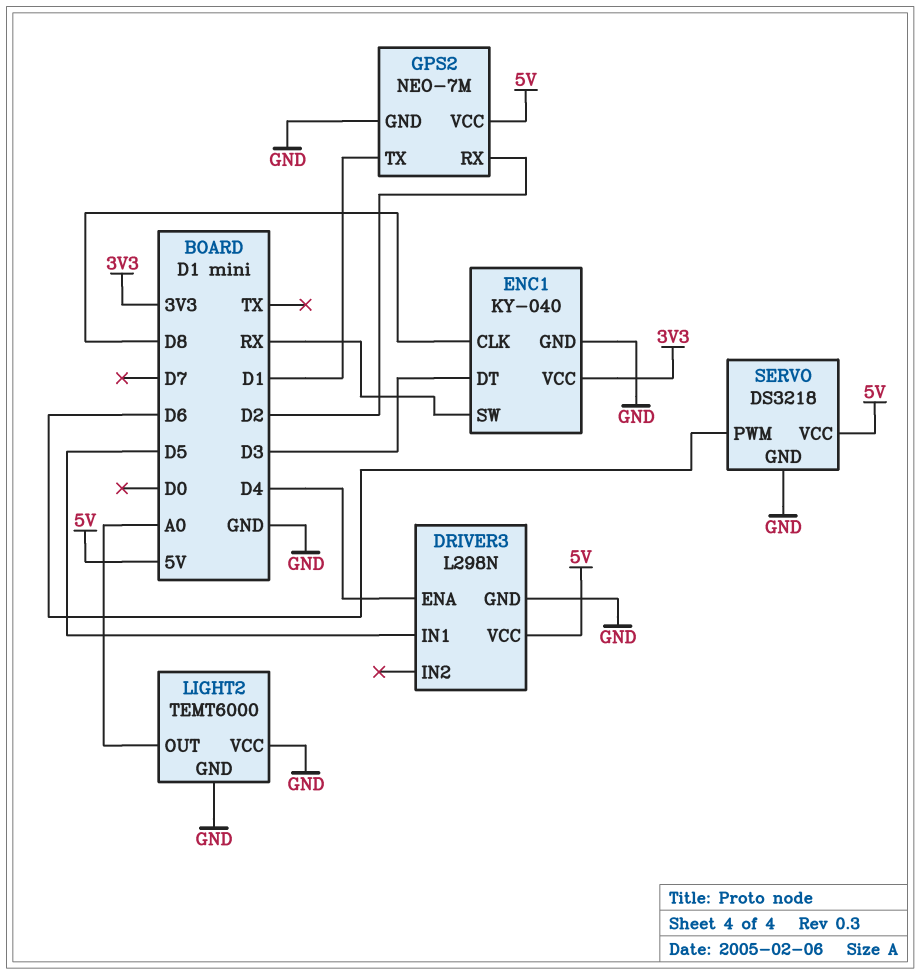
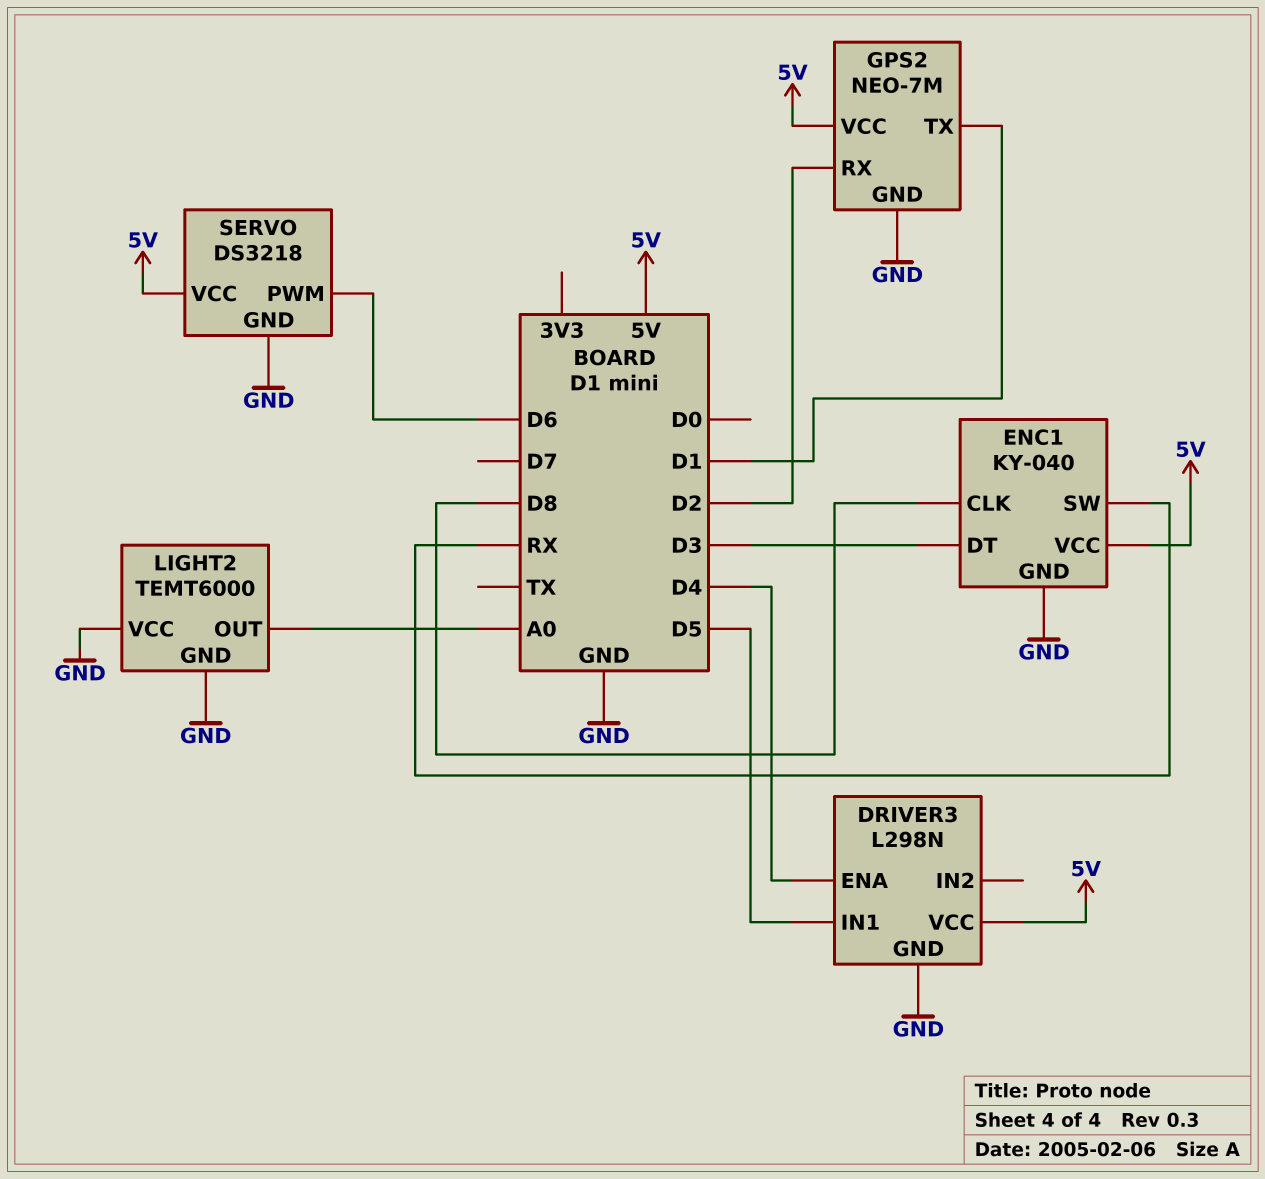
ENC1 pin VCC: 3V3 -> 5V

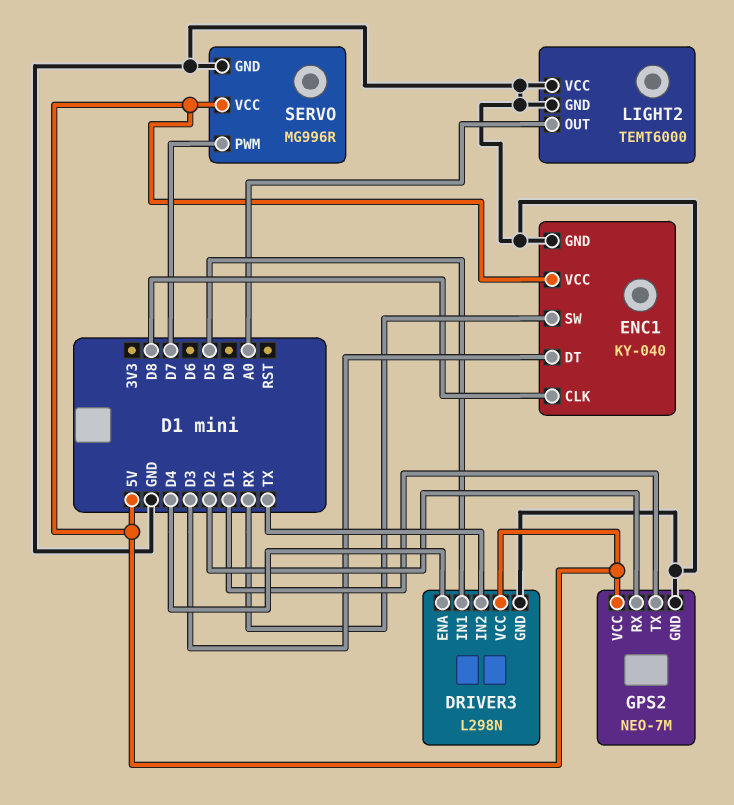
DRIVER3 pin IN2: none -> TX
SERVO: DS3218 -> MG996R
SERVO pin PWM: D6 -> D7

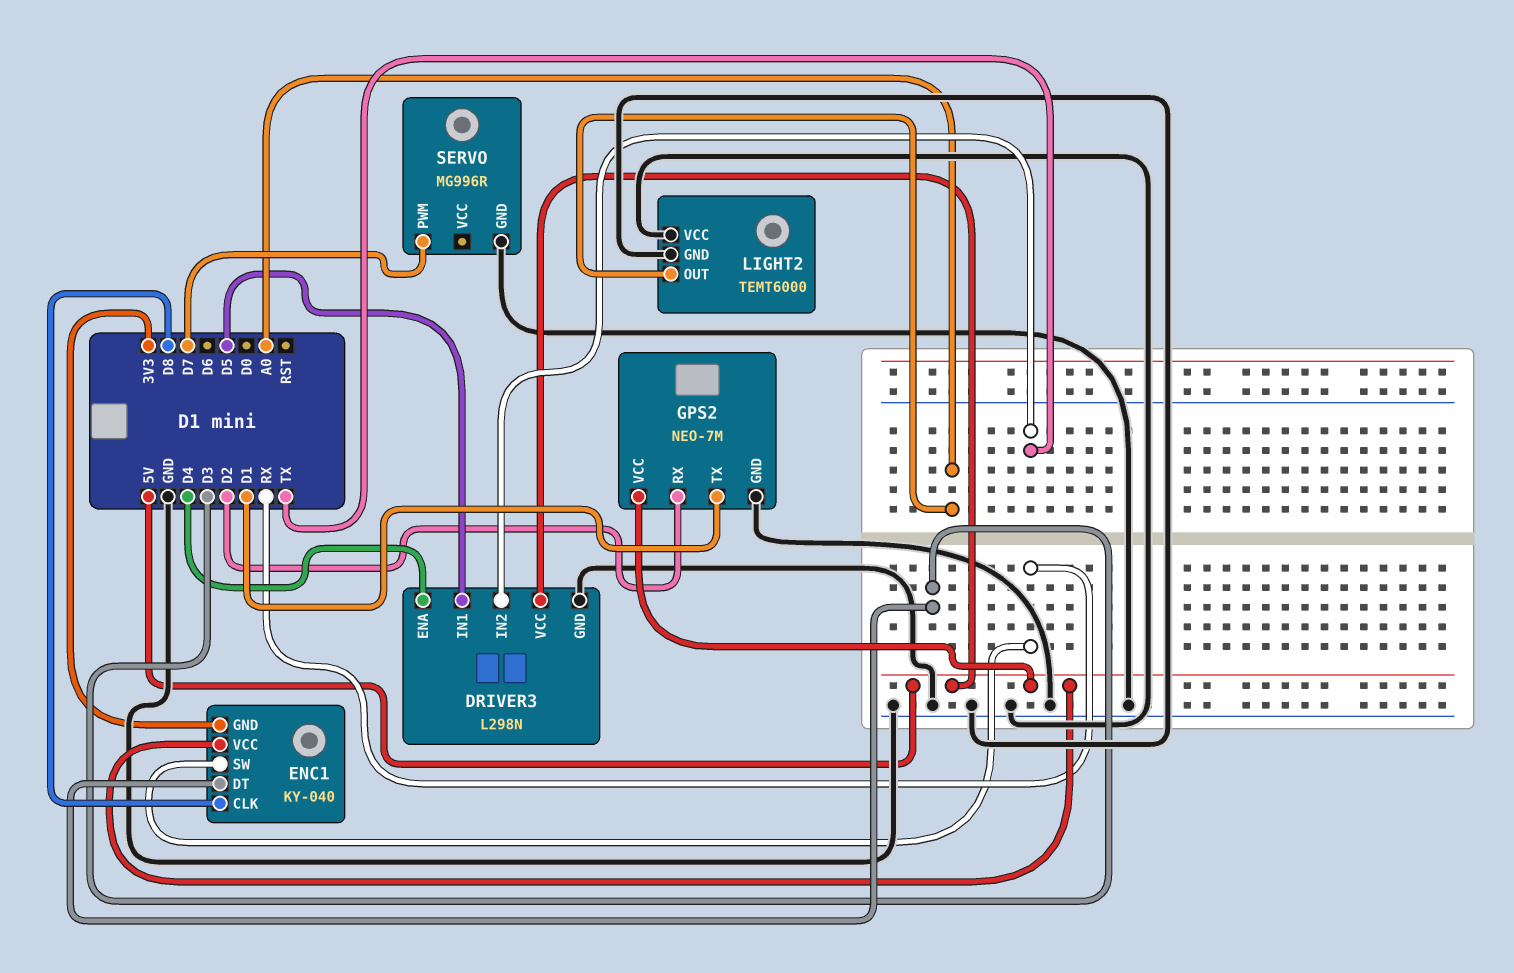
ENC1 pin GND: GND -> 3V3
SERVO pin VCC: 5V -> none

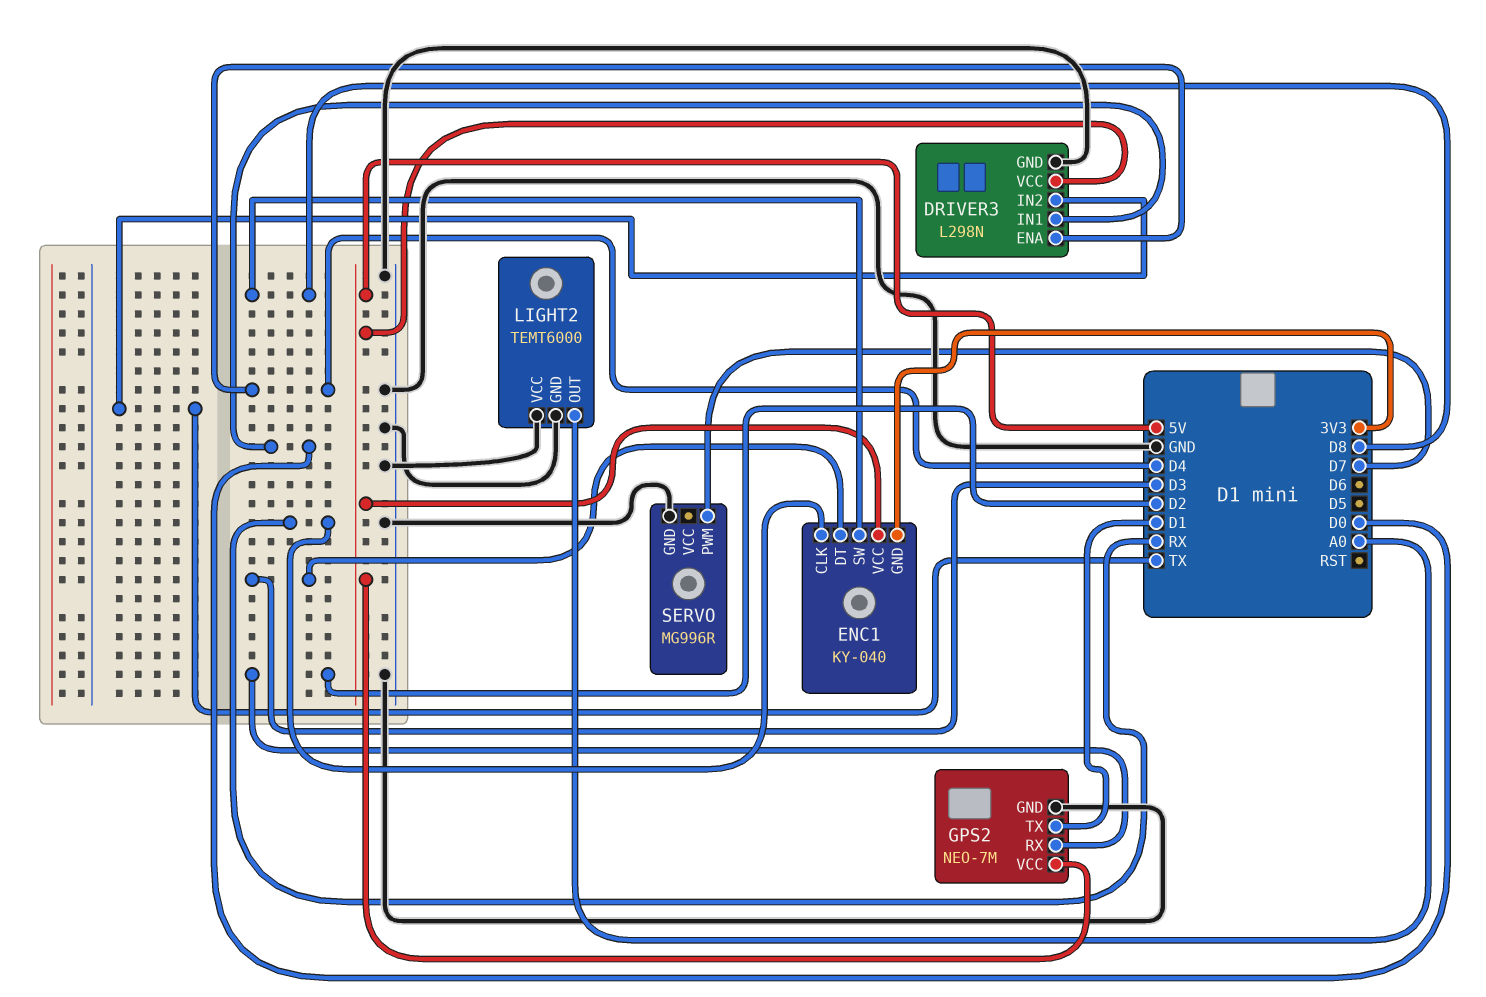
DRIVER3 pin IN1: D5 -> D0
ENC1 pin CLK: D8 -> RX
ENC1 pin SW: RX -> D8

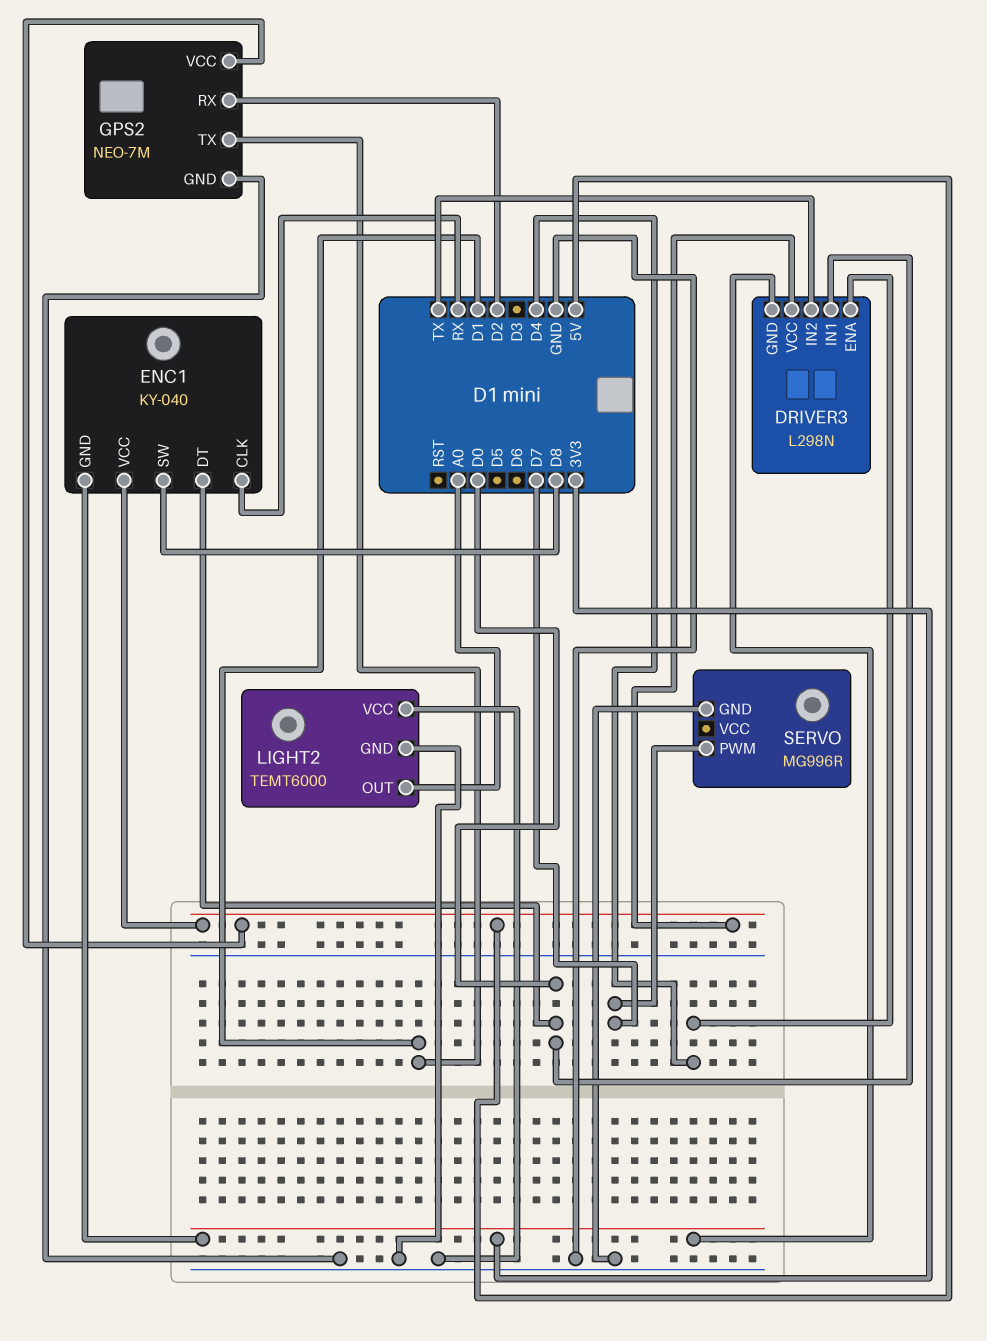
DRIVER3 pin GND: GND -> 3V3
ENC1 pin DT: D3 -> D0

